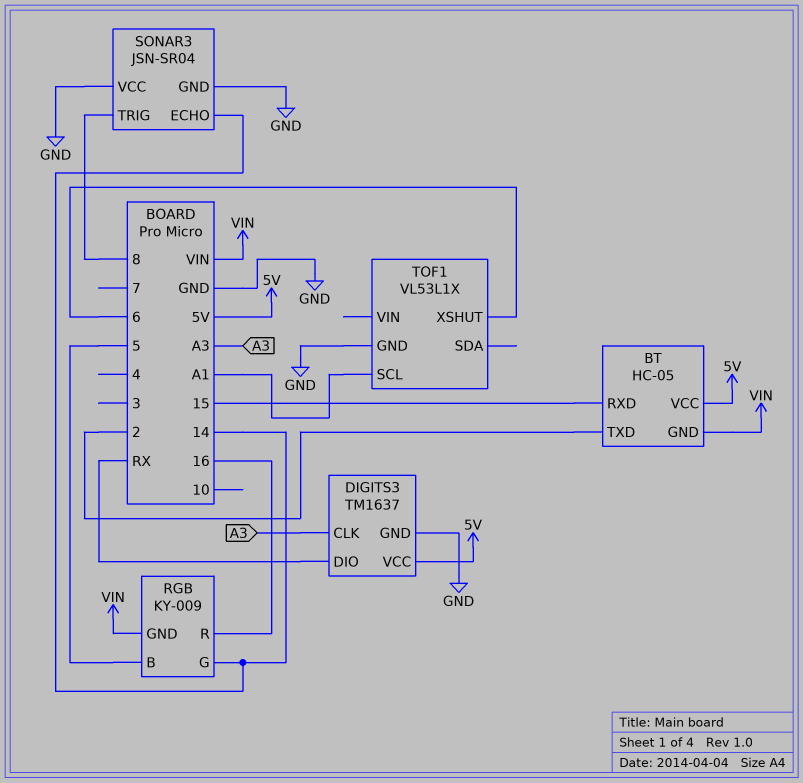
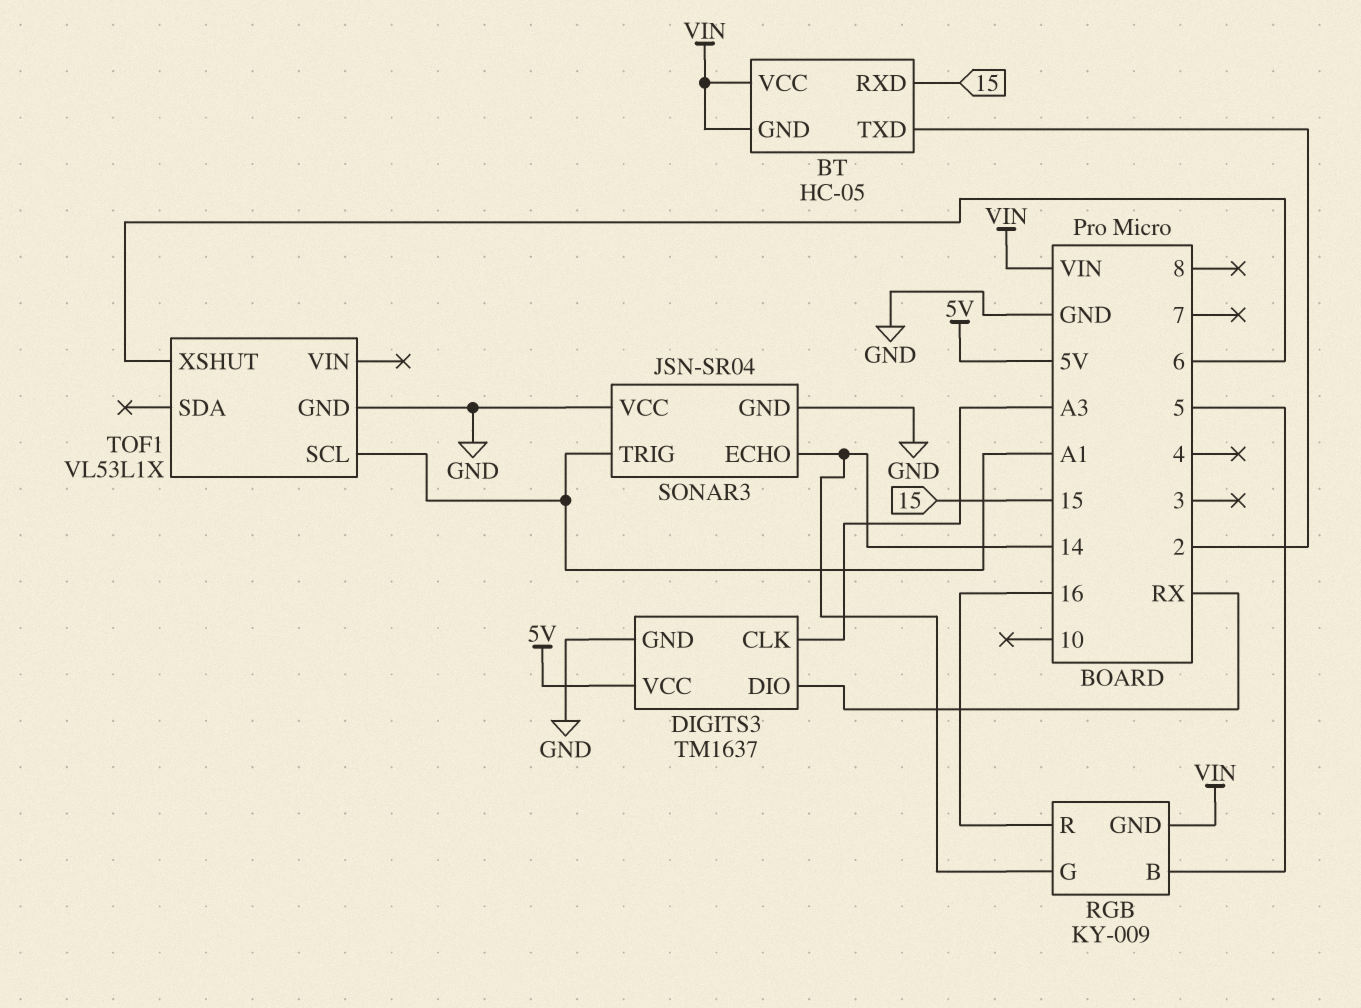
BT pin VCC: 5V -> VIN
SONAR3 pin TRIG: 8 -> A1

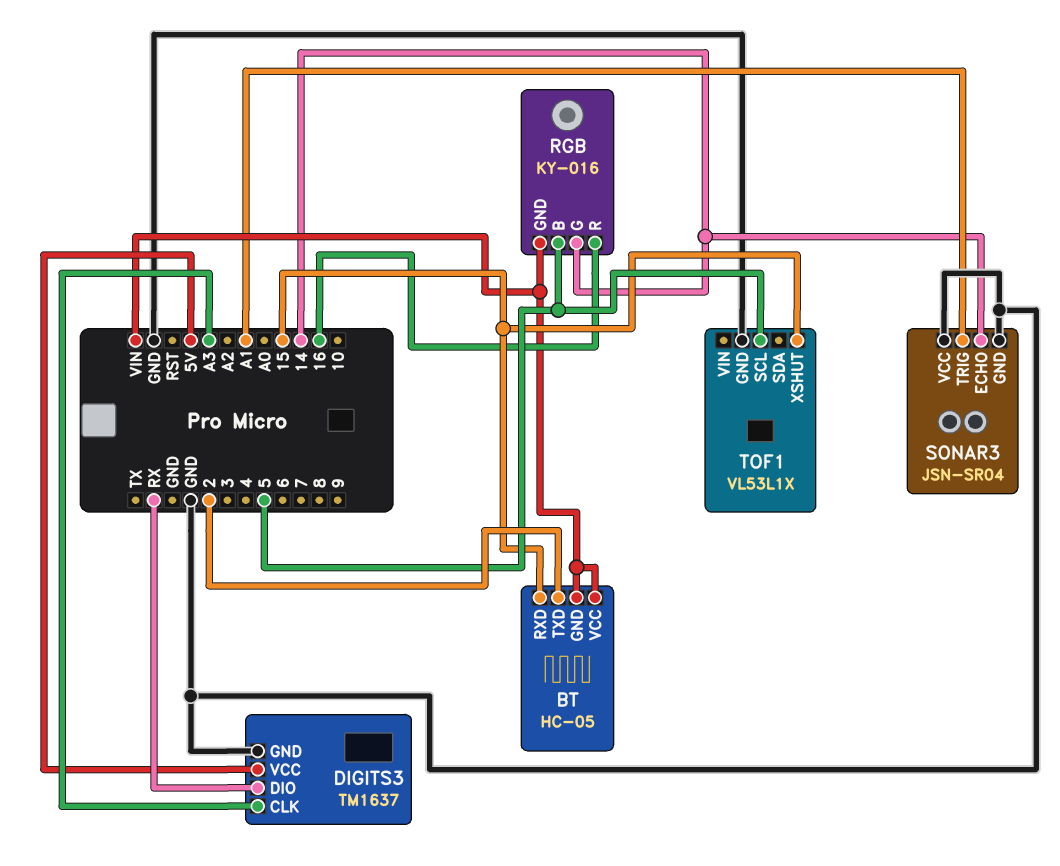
RGB: KY-009 -> KY-016
TOF1 pin SCL: A1 -> 5
TOF1 pin XSHUT: 6 -> 15

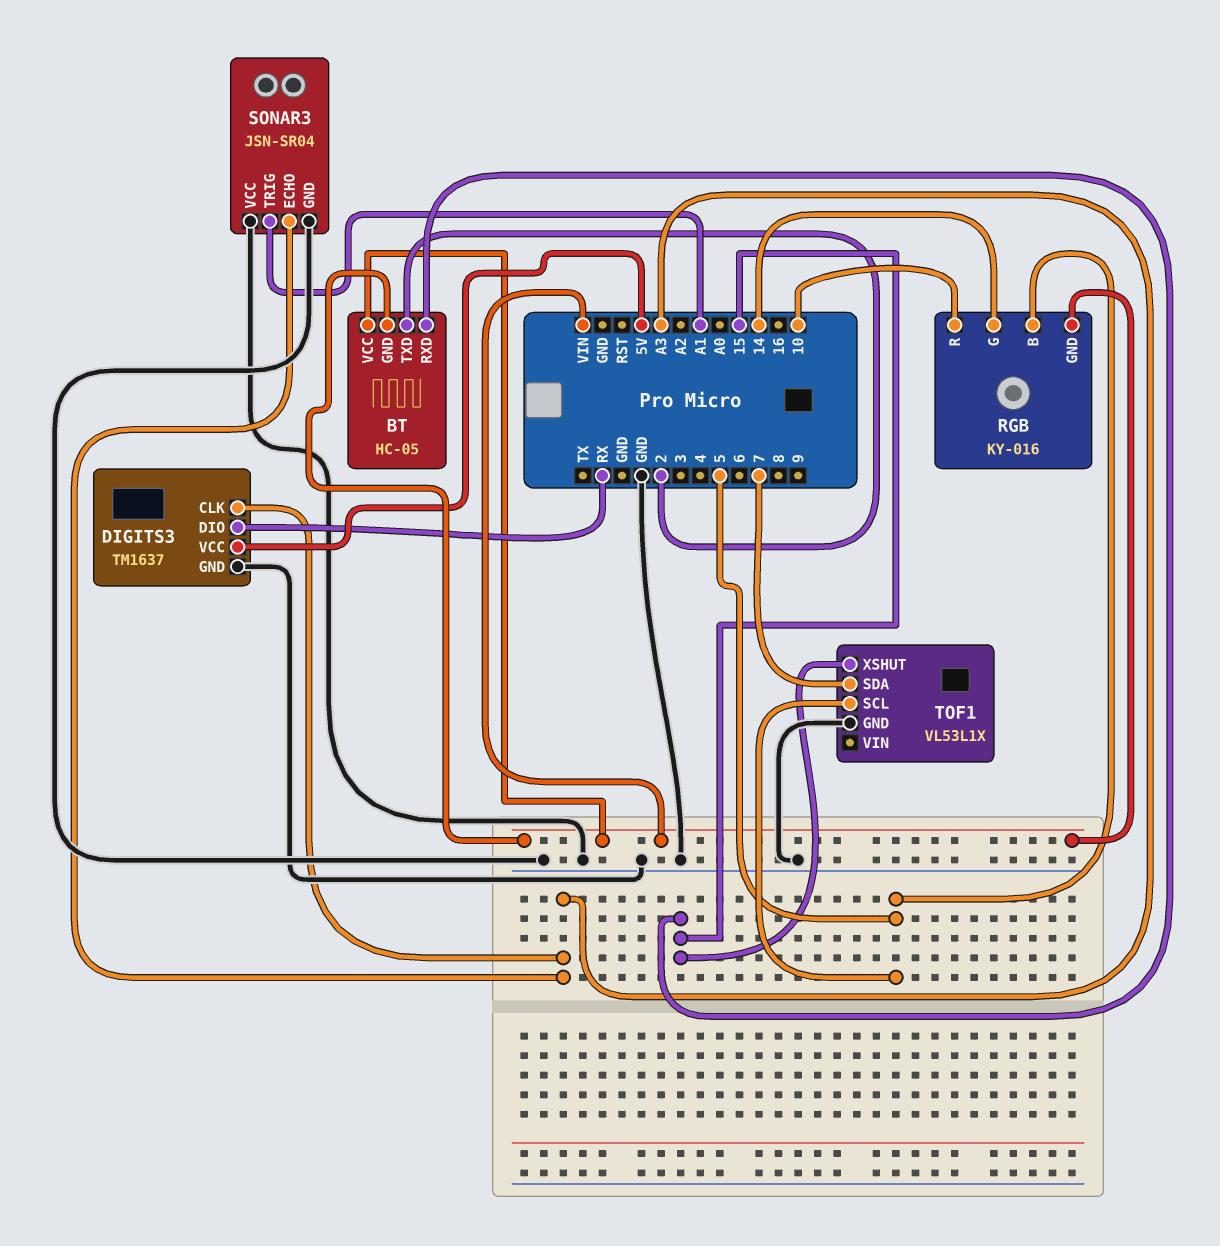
RGB pin R: 16 -> 10
SONAR3 pin ECHO: 14 -> A3
TOF1 pin SDA: none -> 7

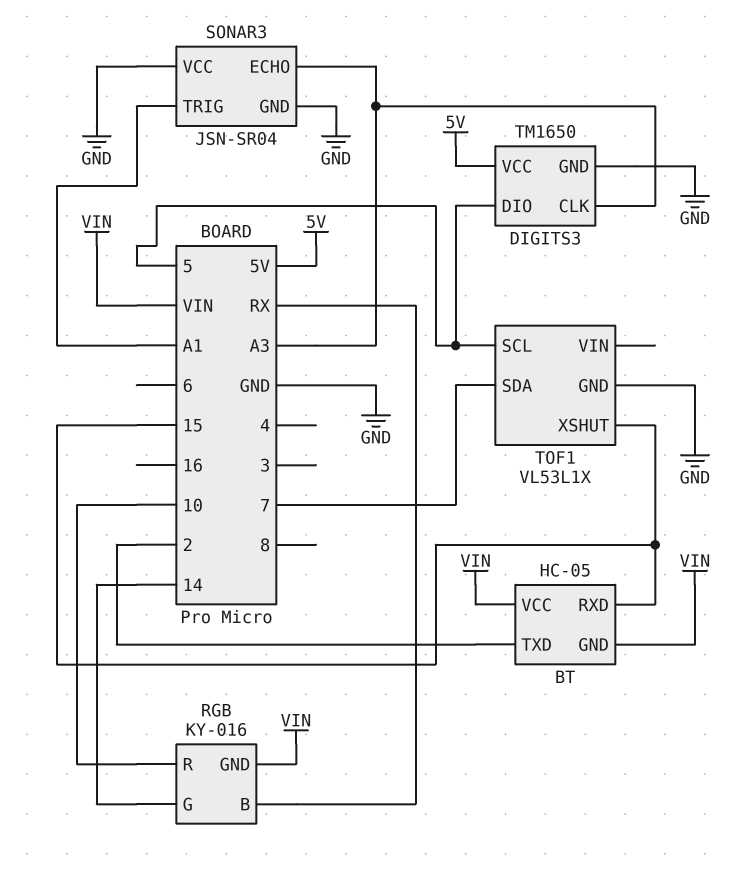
DIGITS3: TM1637 -> TM1650
DIGITS3 pin DIO: RX -> 5
RGB pin B: 5 -> RX

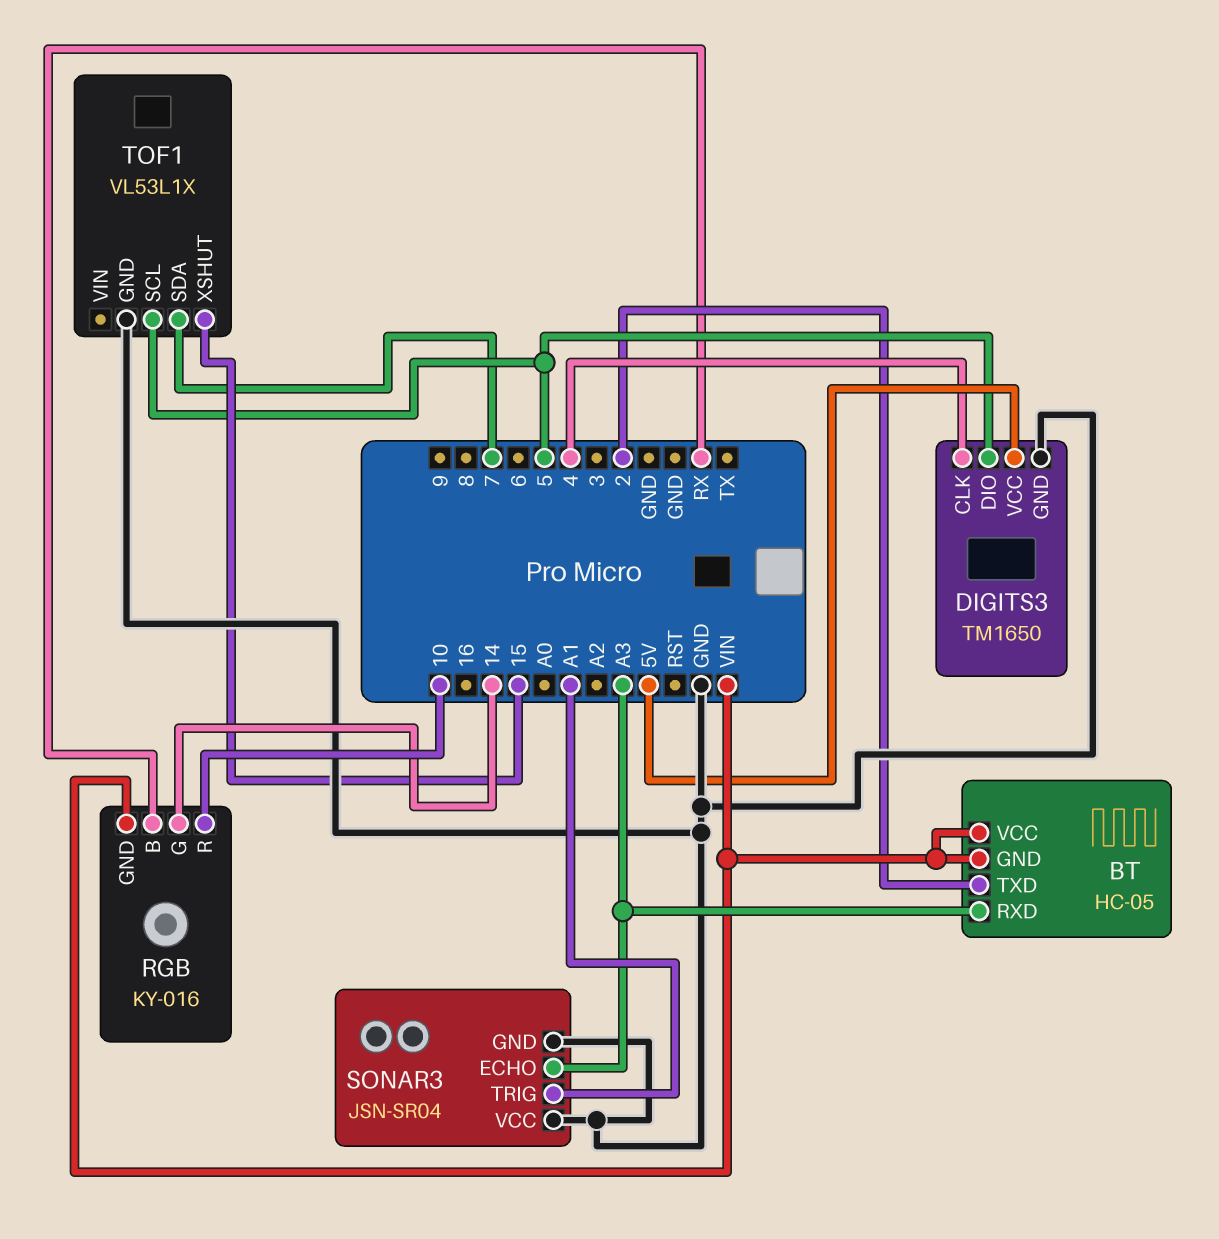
BT pin RXD: 15 -> A3
DIGITS3 pin CLK: A3 -> 4

